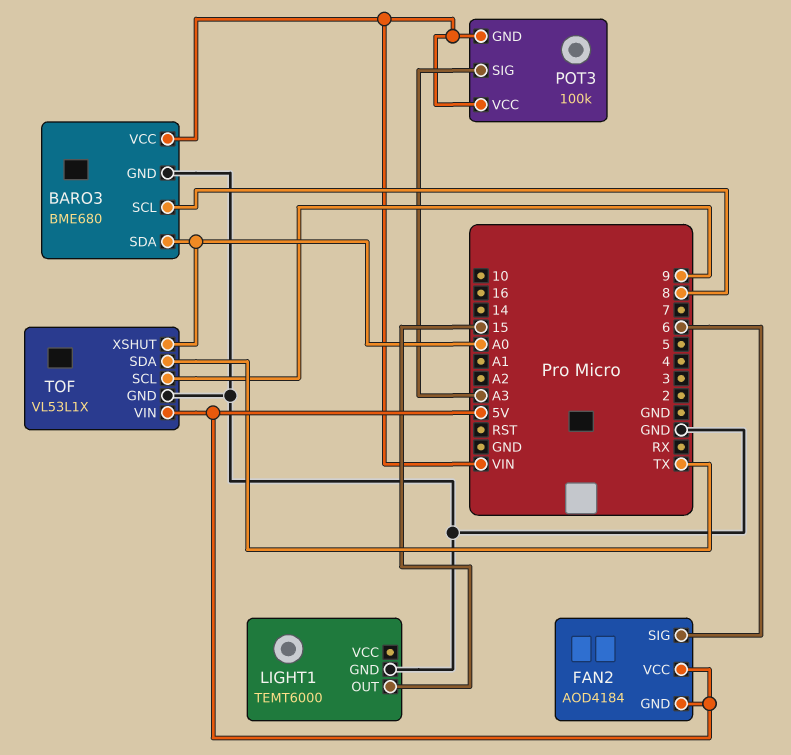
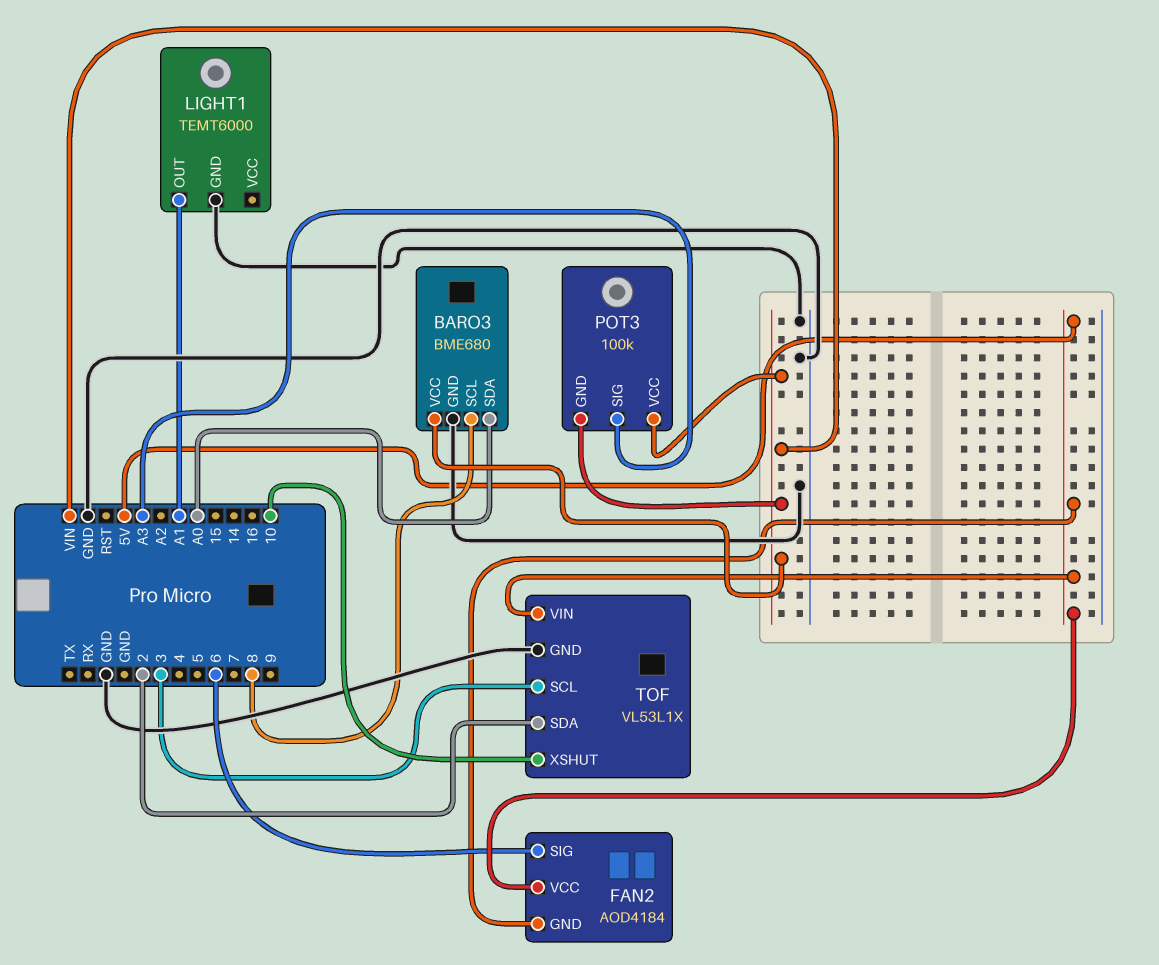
LIGHT1 pin OUT: 15 -> A1
TOF pin SCL: 9 -> 3
TOF pin SDA: TX -> 2
TOF pin XSHUT: A0 -> 10

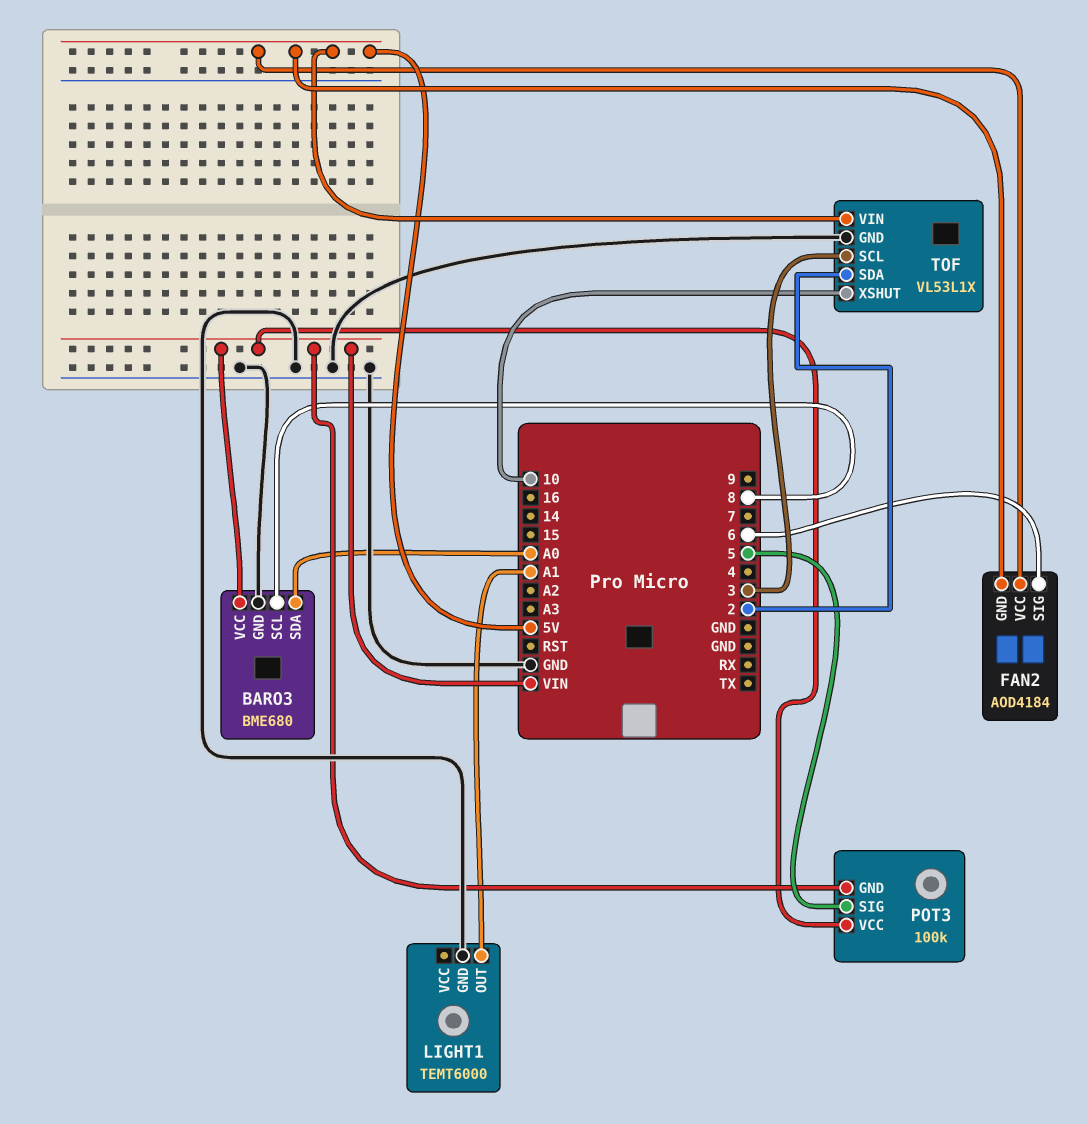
POT3 pin SIG: A3 -> 5

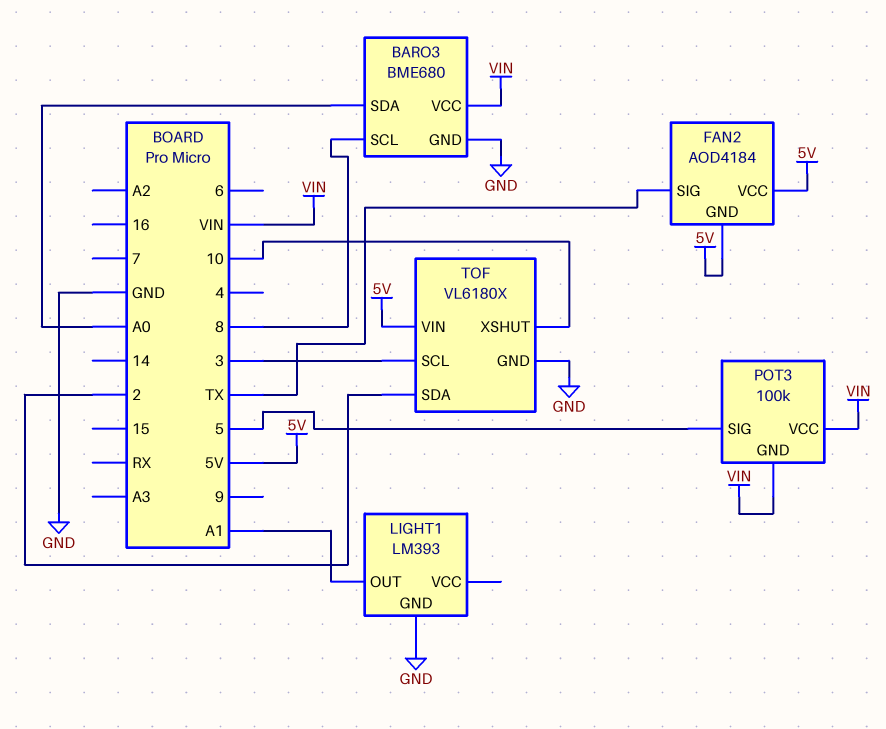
FAN2 pin SIG: 6 -> TX
LIGHT1: TEMT6000 -> LM393
TOF: VL53L1X -> VL6180X

